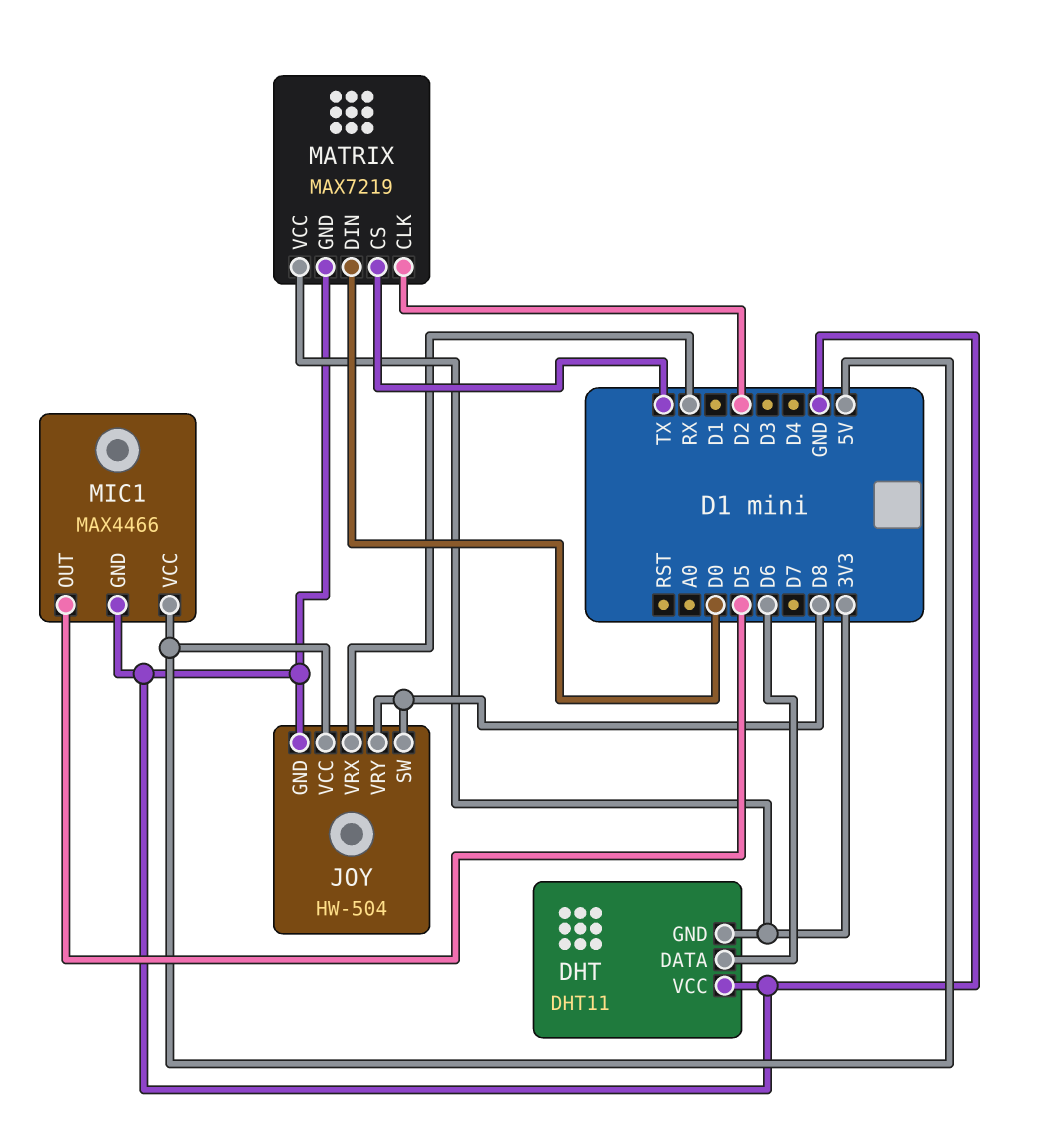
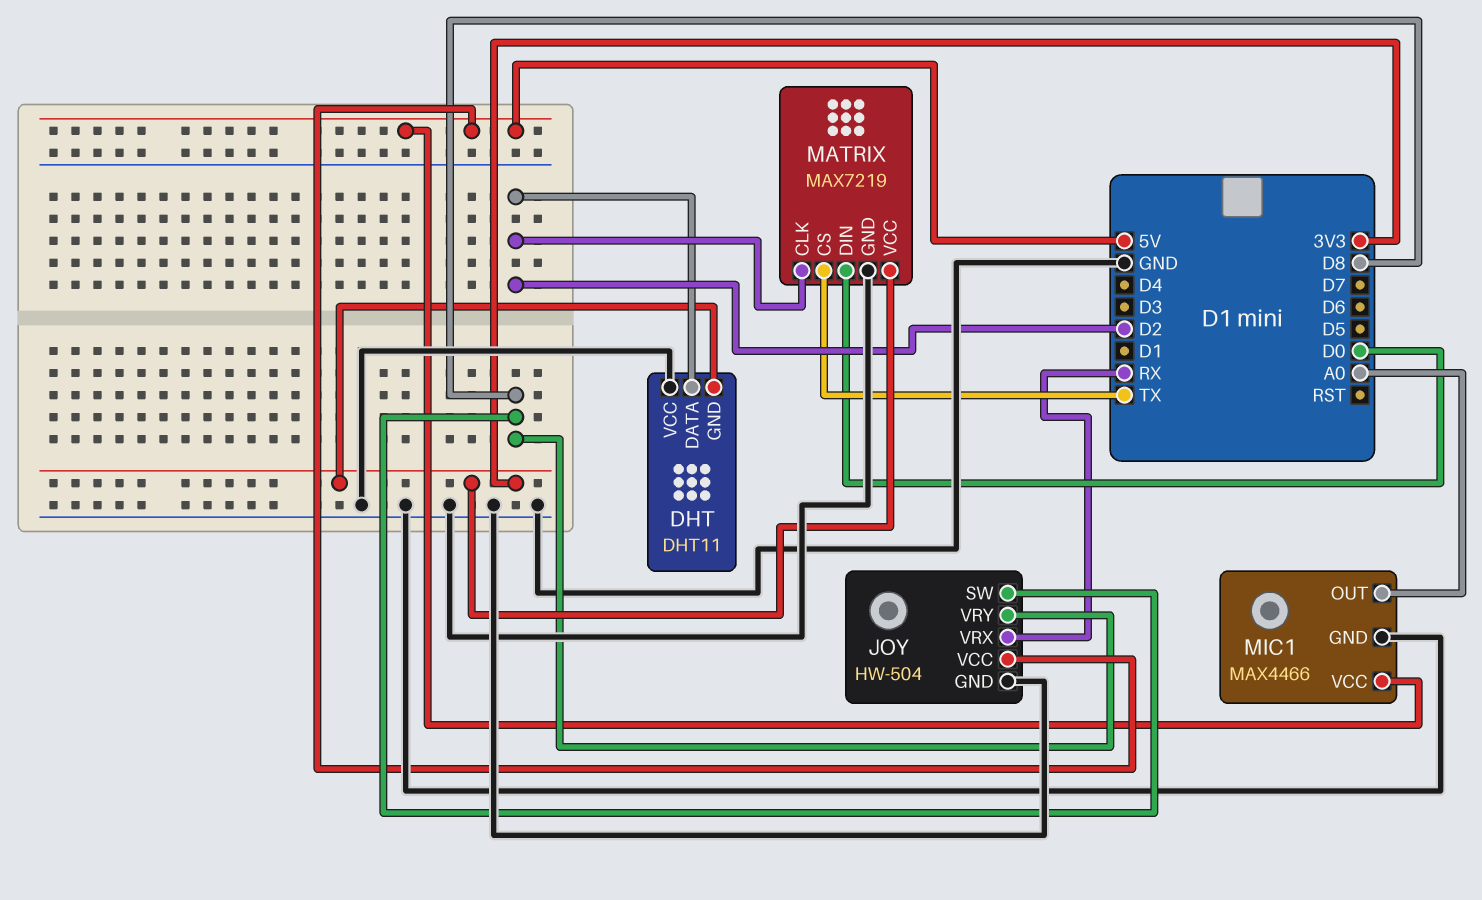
DHT pin DATA: D6 -> D2
MIC1 pin OUT: D5 -> A0

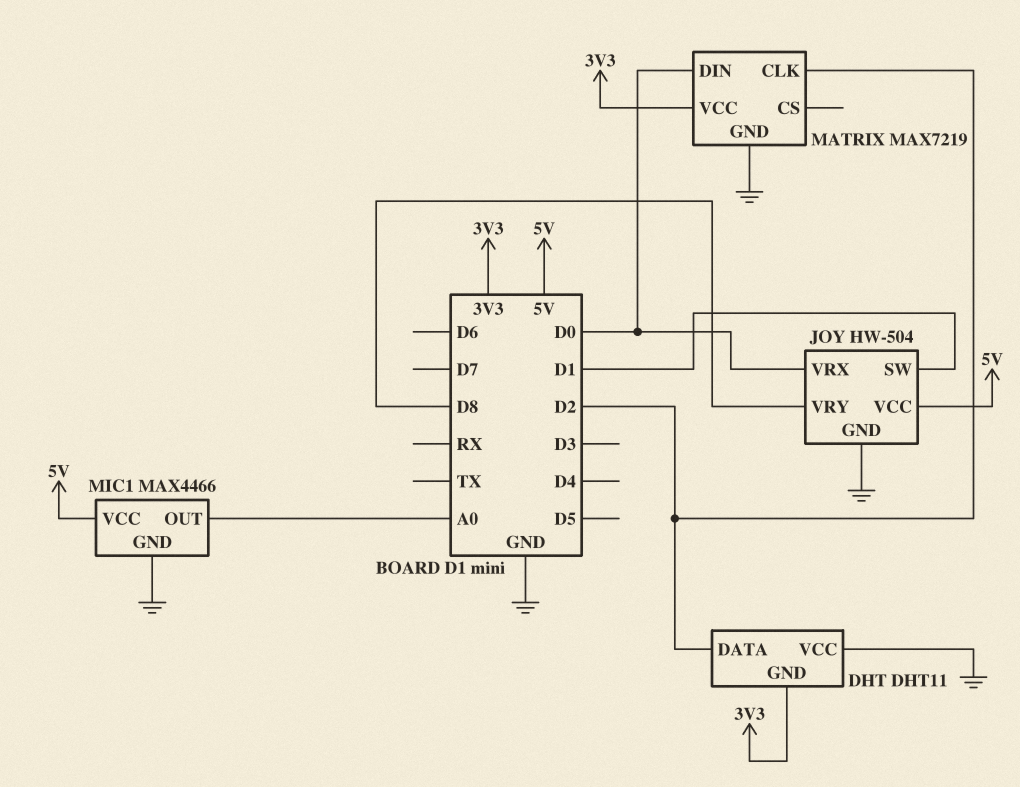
JOY pin SW: D8 -> D1
JOY pin VRX: RX -> D0
MATRIX pin CS: TX -> none

